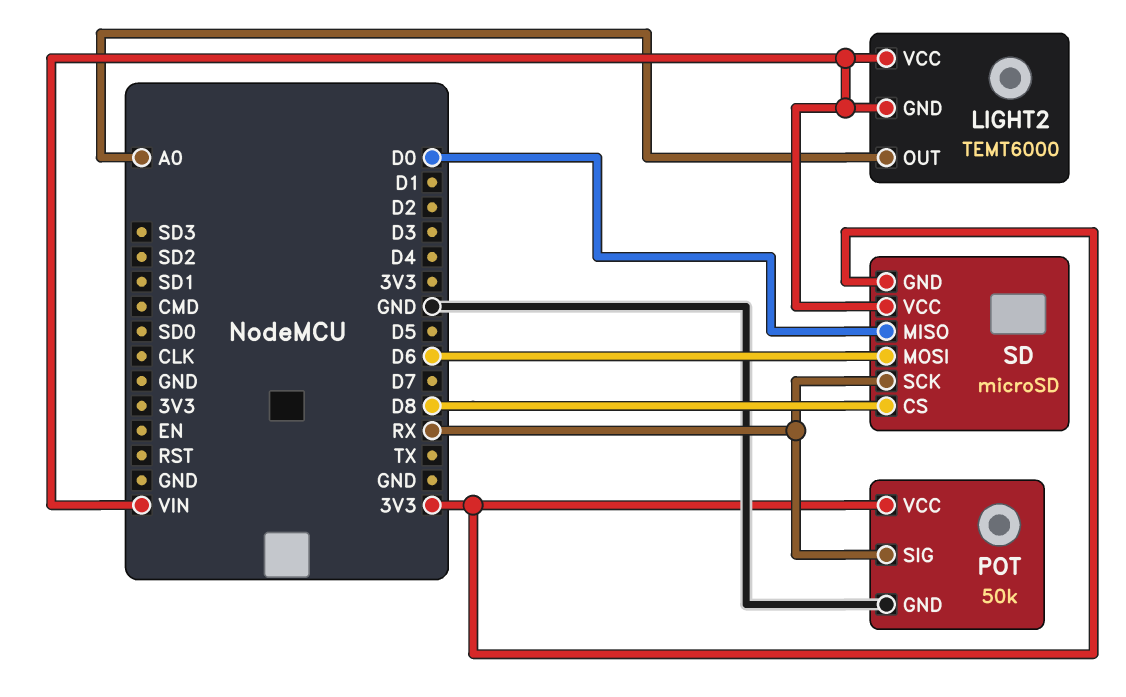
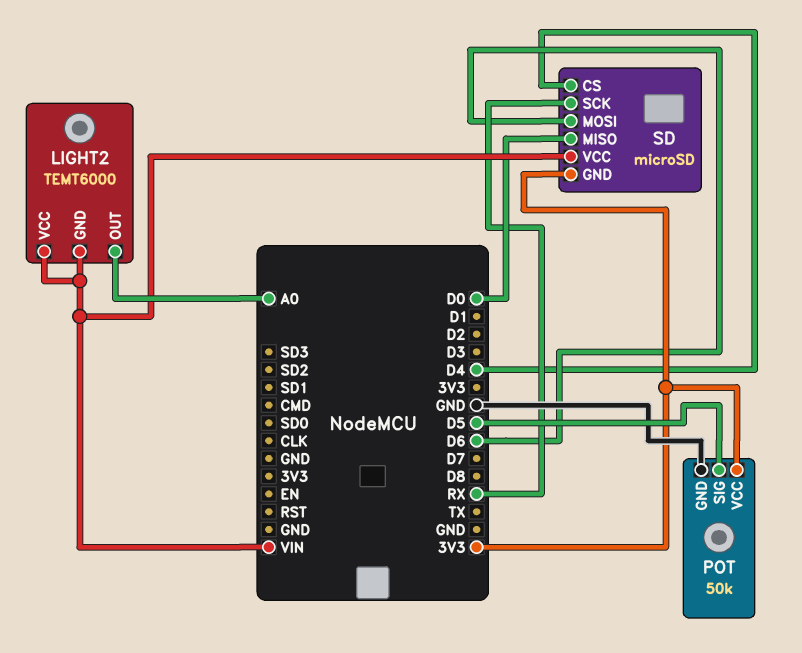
POT pin SIG: RX -> D5
SD pin CS: D8 -> D4

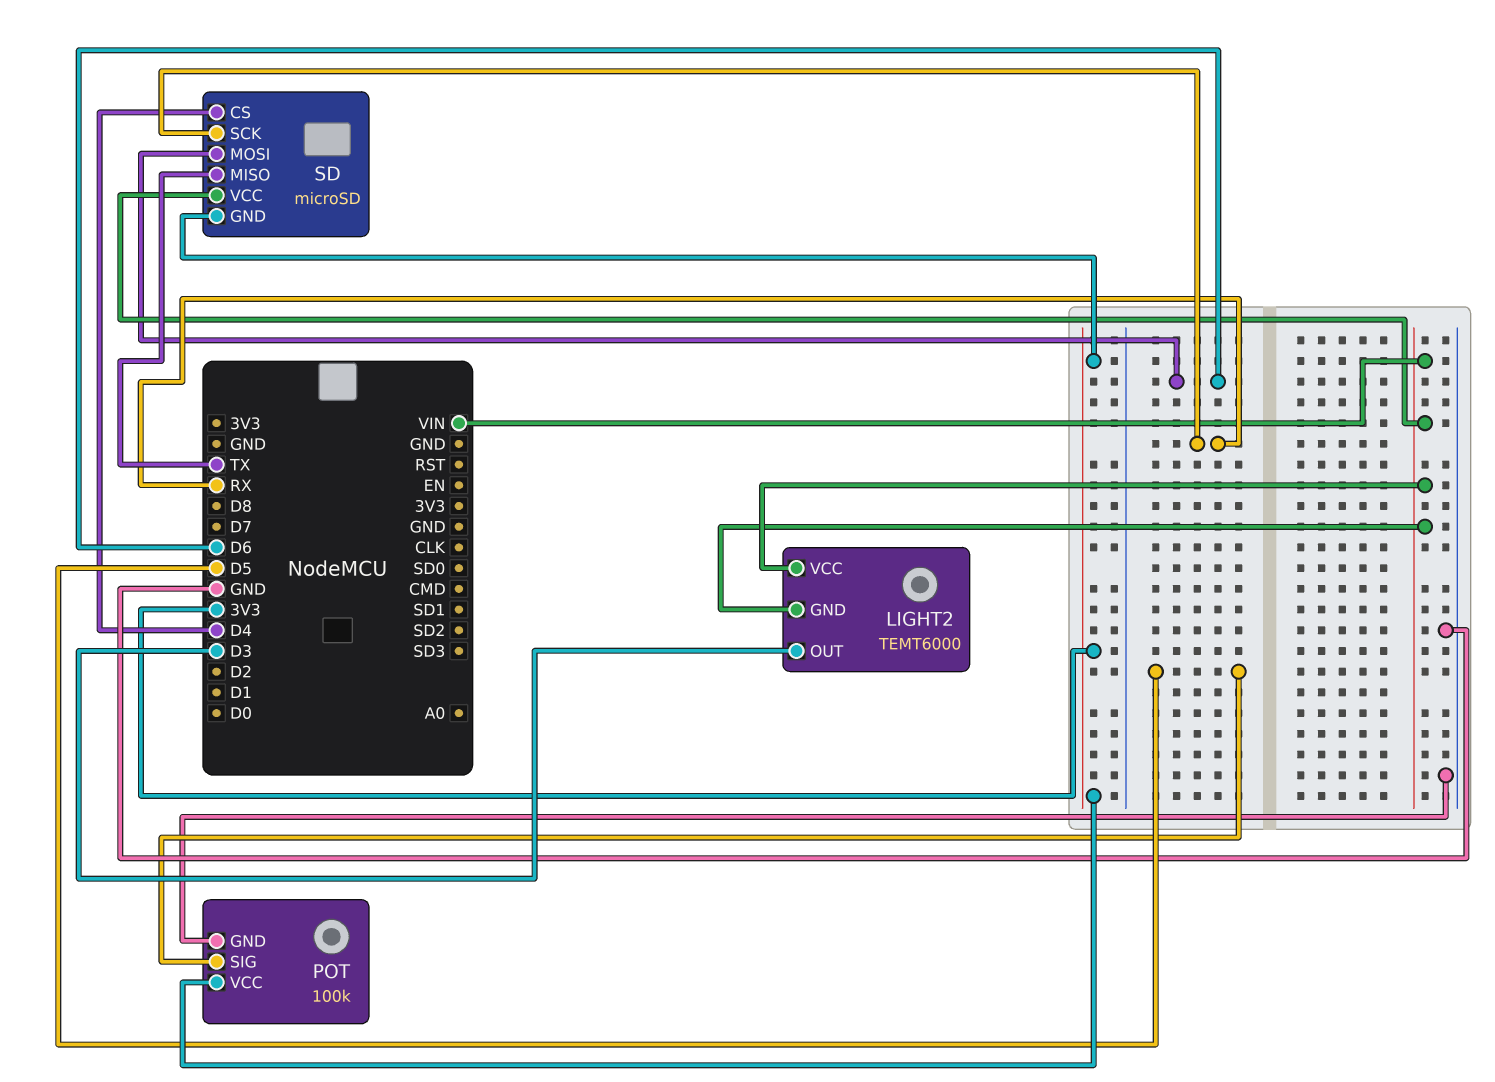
LIGHT2 pin OUT: A0 -> D3
POT: 50k -> 100k
SD pin MISO: D0 -> TX

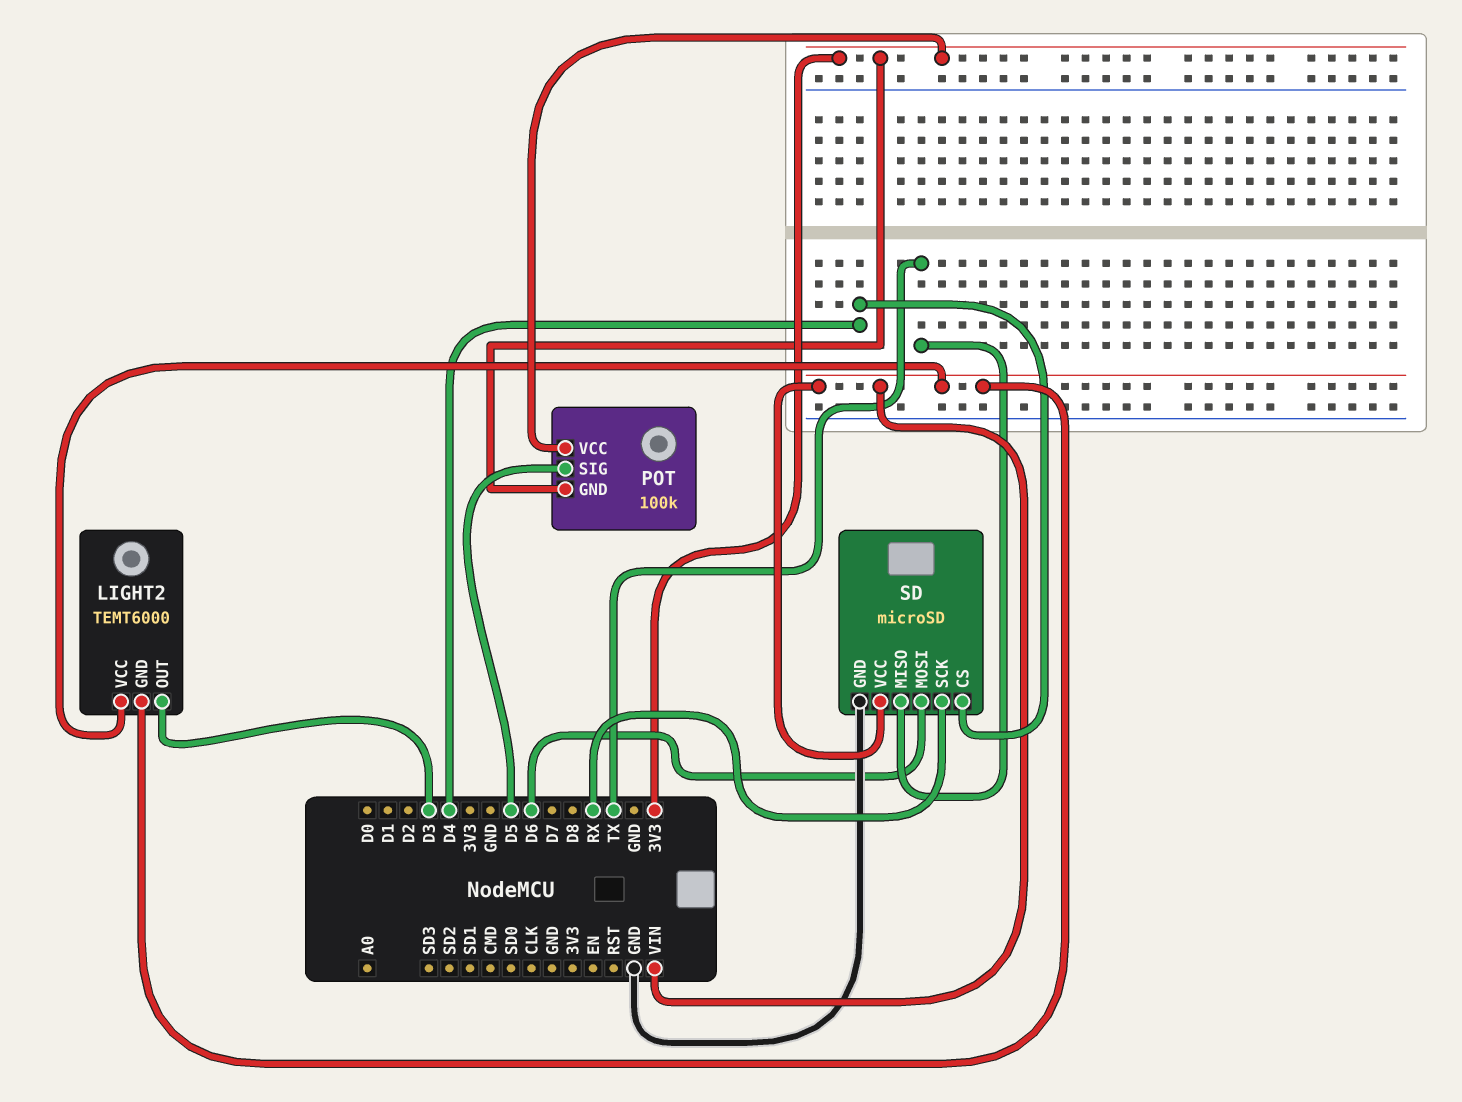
POT pin GND: GND -> 3V3
SD pin GND: 3V3 -> GND

